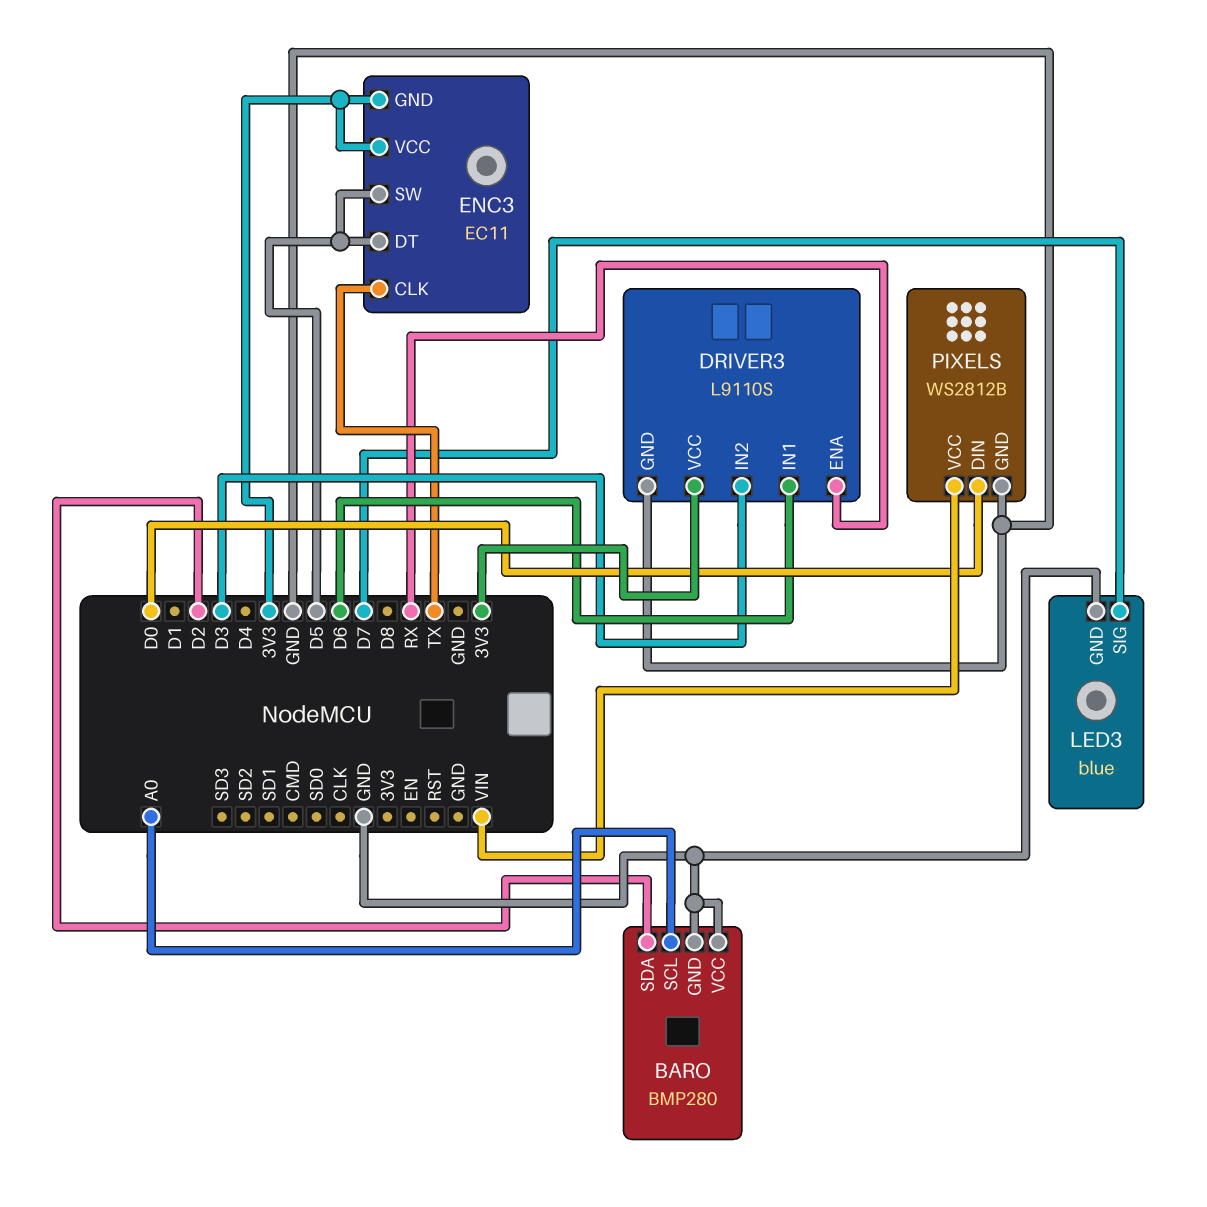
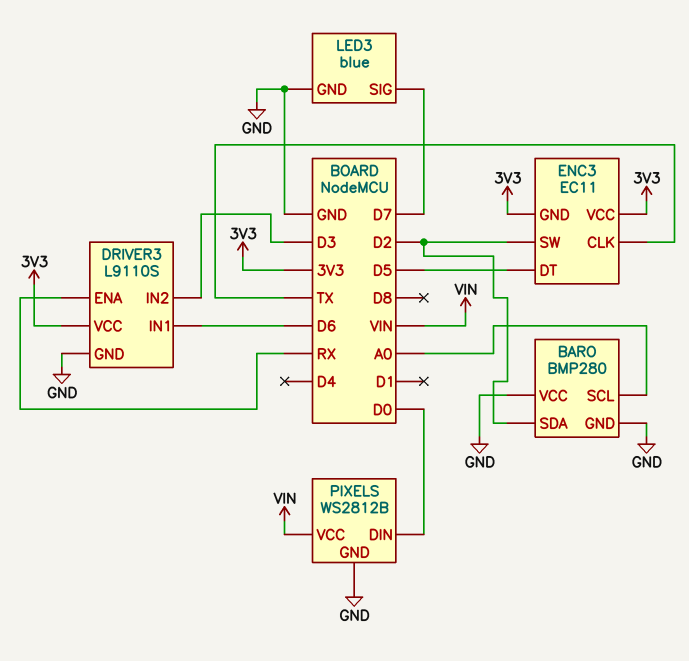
ENC3 pin SW: D5 -> D2

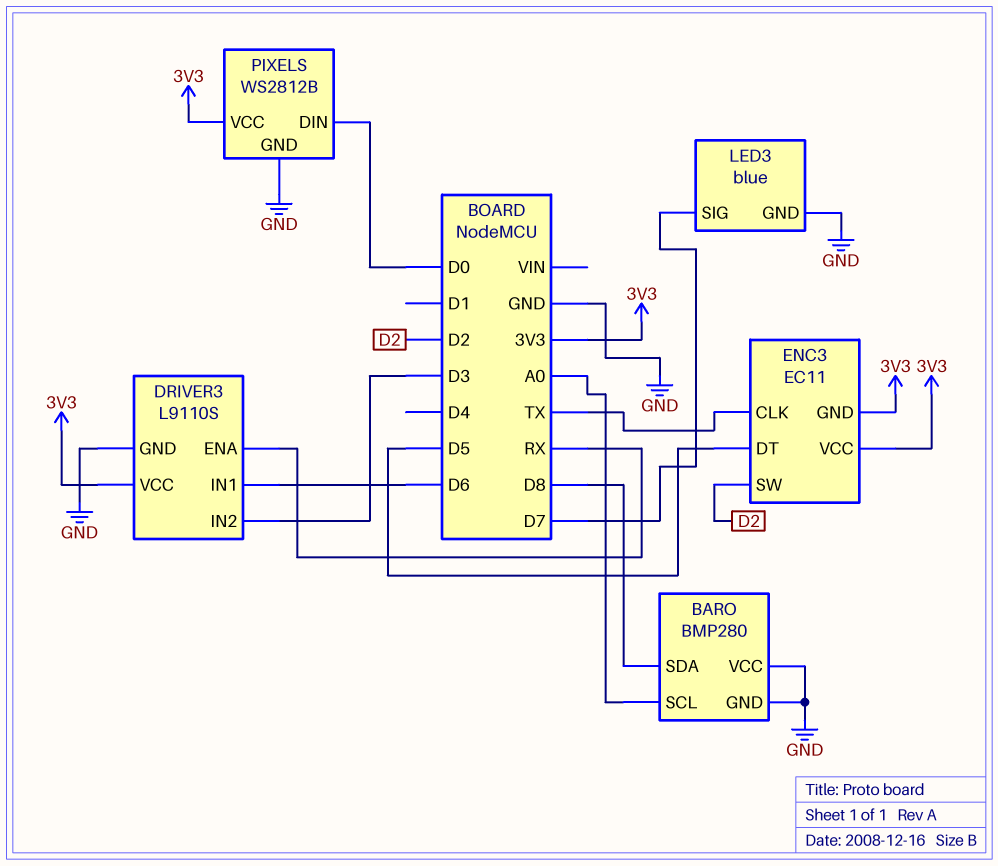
BARO pin SDA: D2 -> D8
PIXELS pin VCC: VIN -> 3V3

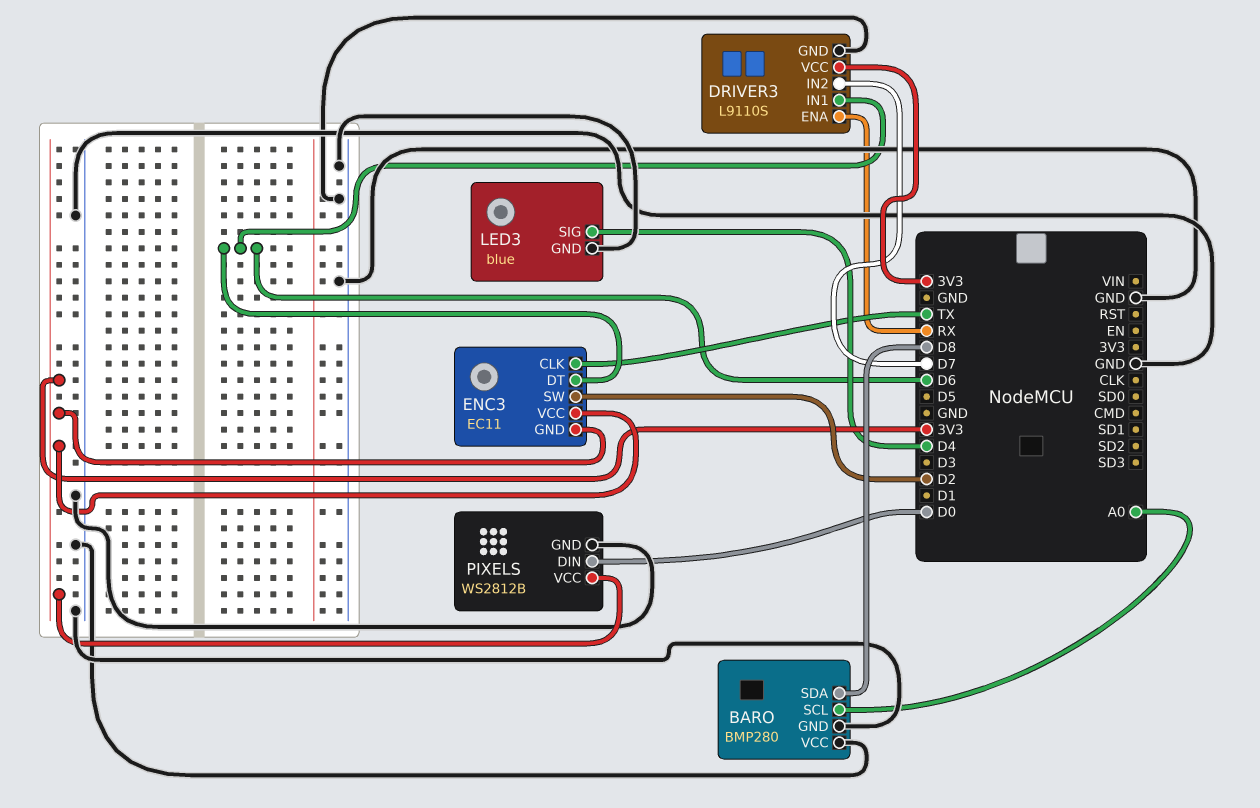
DRIVER3 pin IN2: D3 -> D7
ENC3 pin DT: D5 -> D6
LED3 pin SIG: D7 -> D4

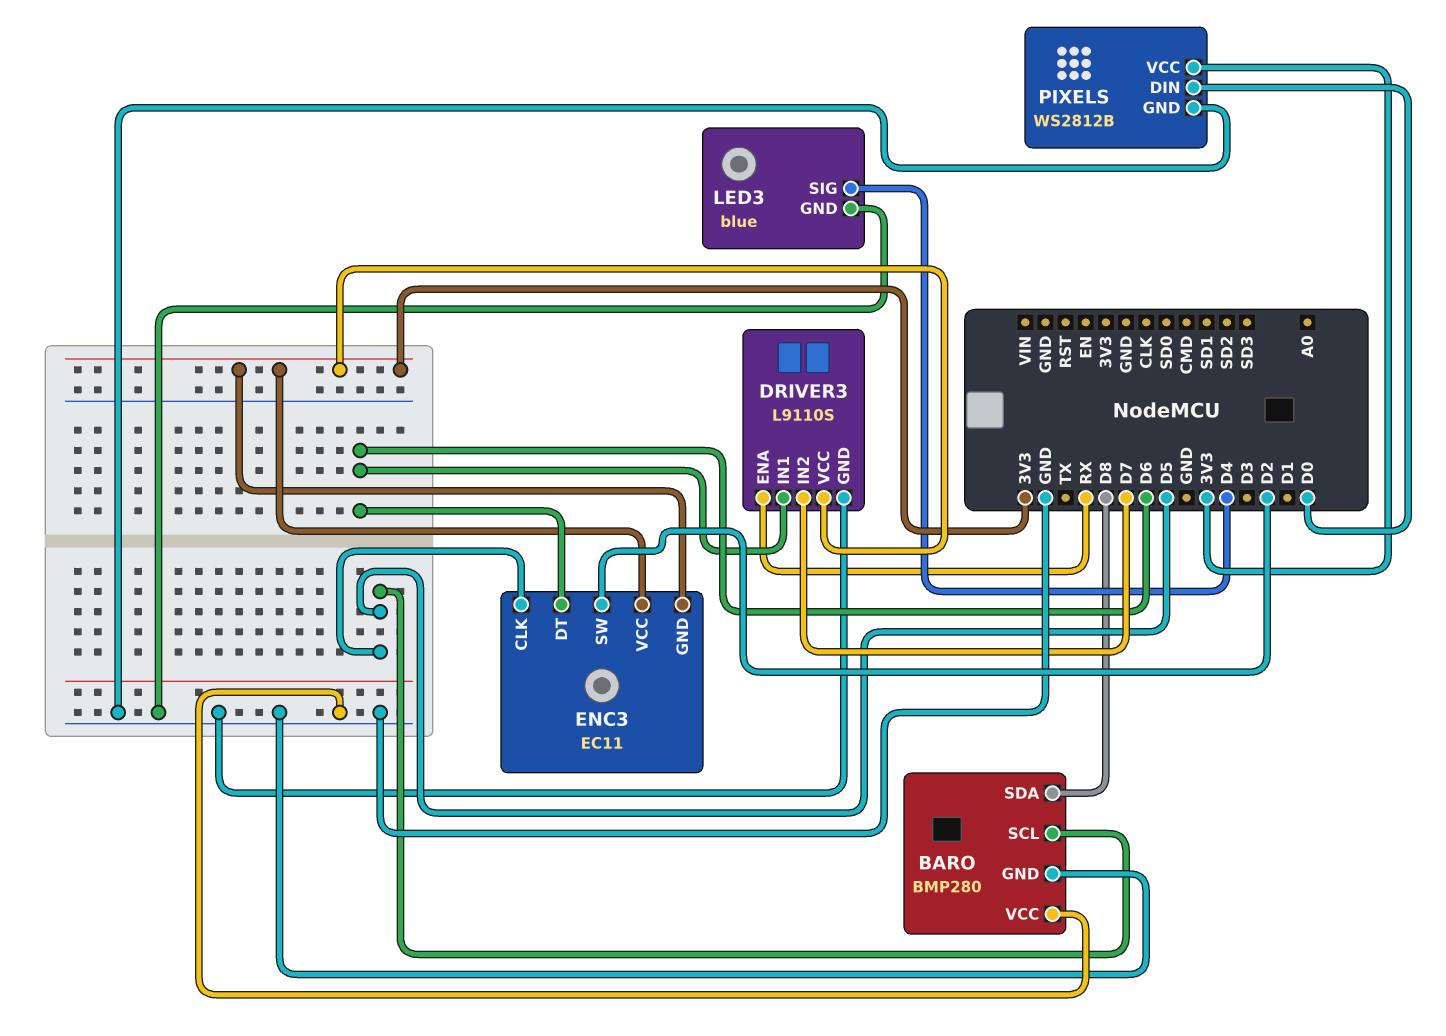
BARO pin SCL: A0 -> D5
ENC3 pin CLK: TX -> D5

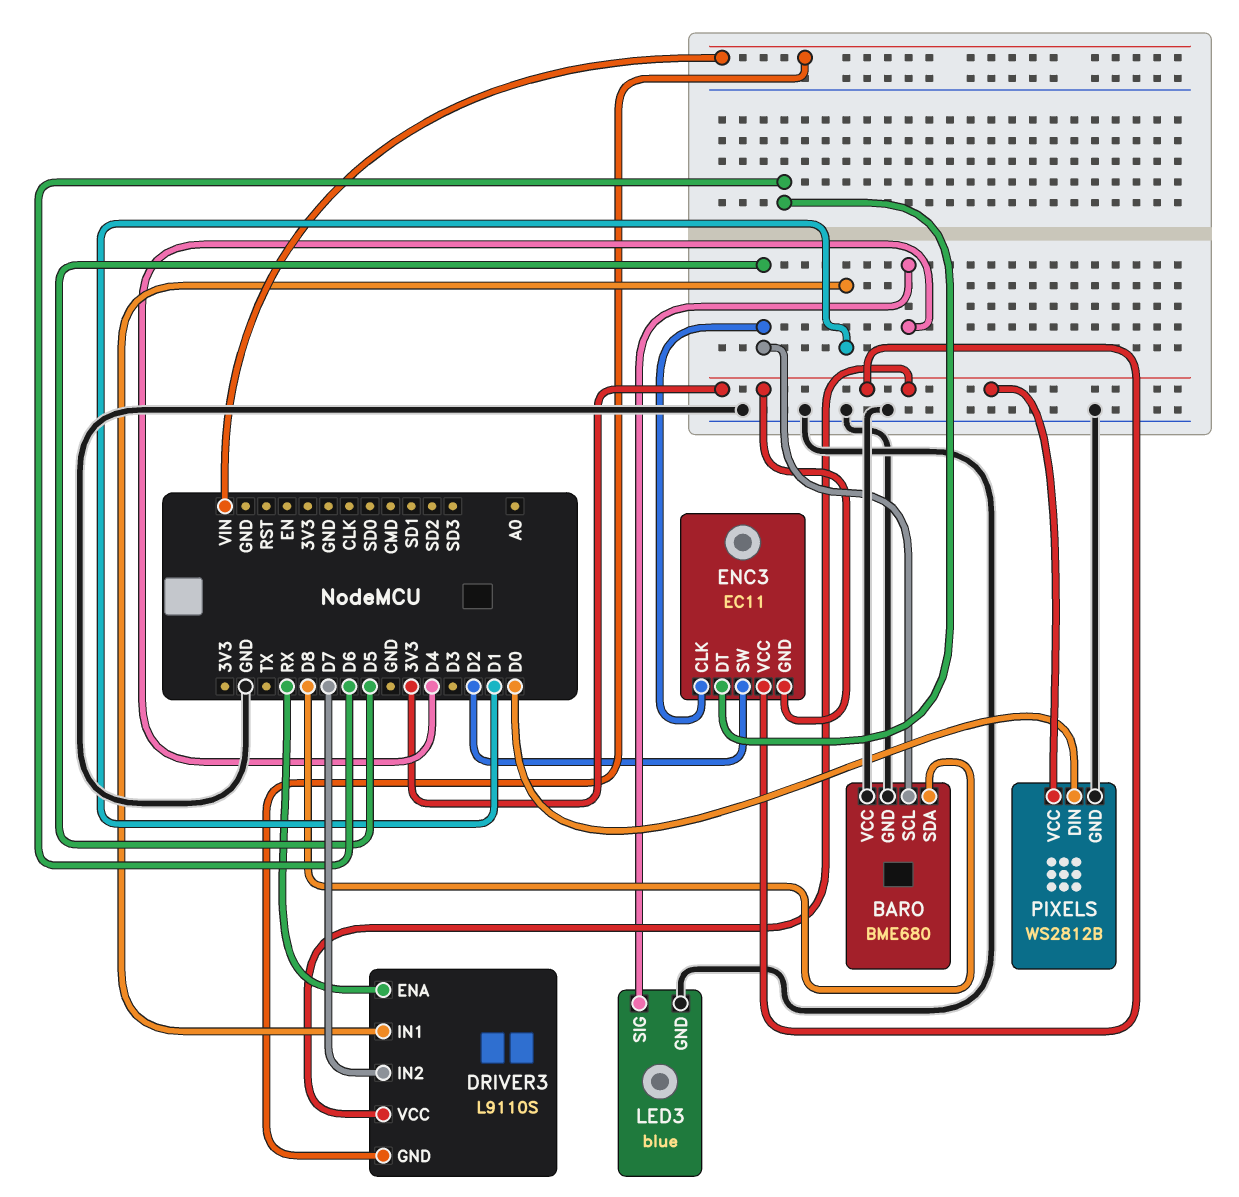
BARO: BMP280 -> BME680
DRIVER3 pin GND: GND -> VIN
DRIVER3 pin IN1: D6 -> D1

